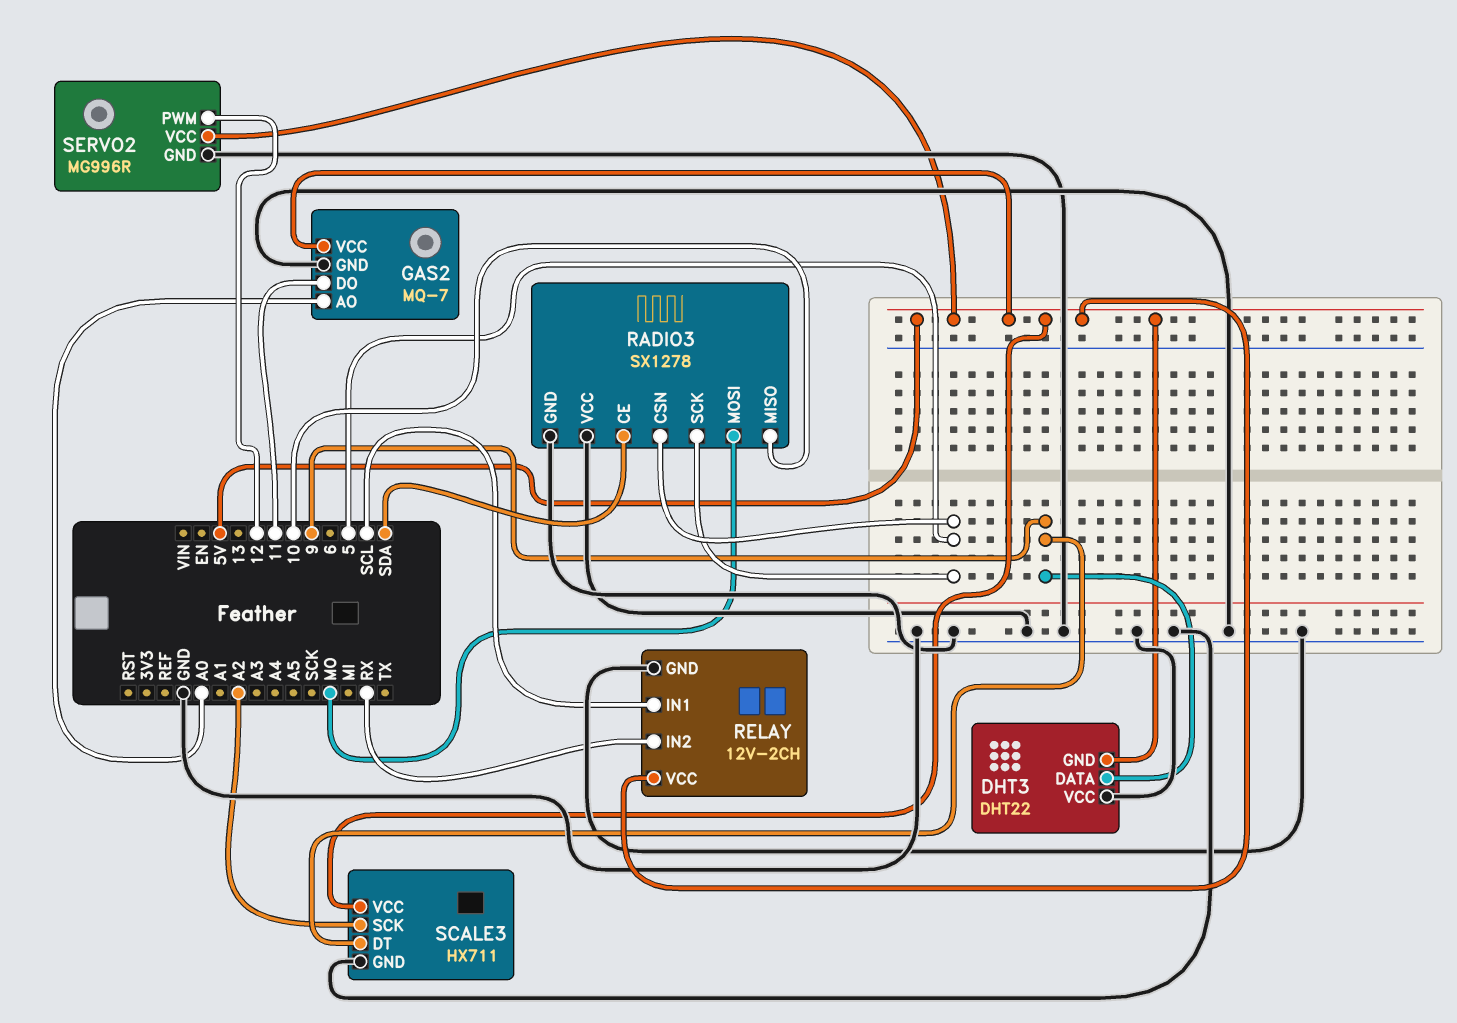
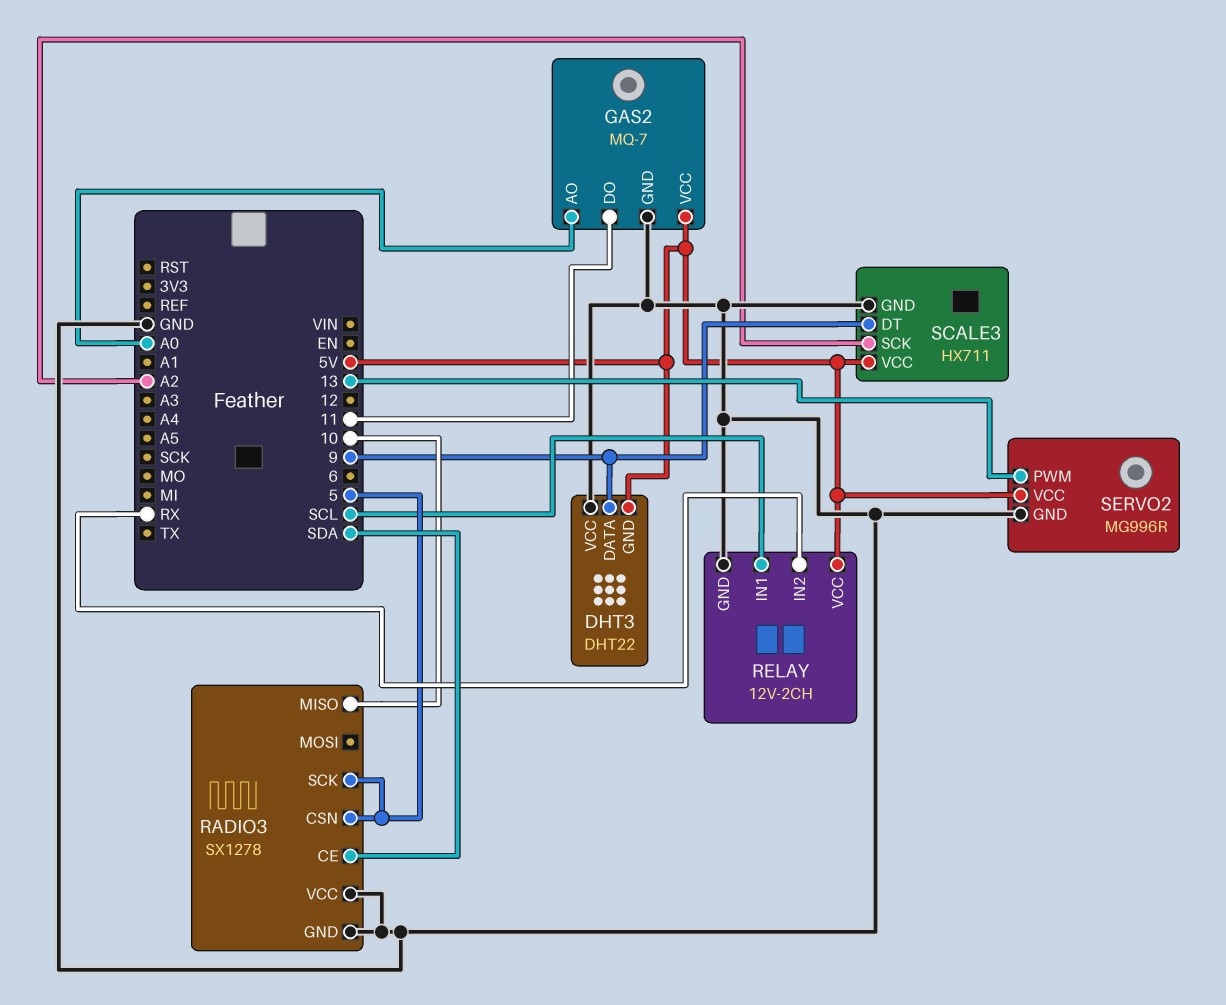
RADIO3 pin MOSI: MO -> none
SERVO2 pin PWM: 12 -> 13

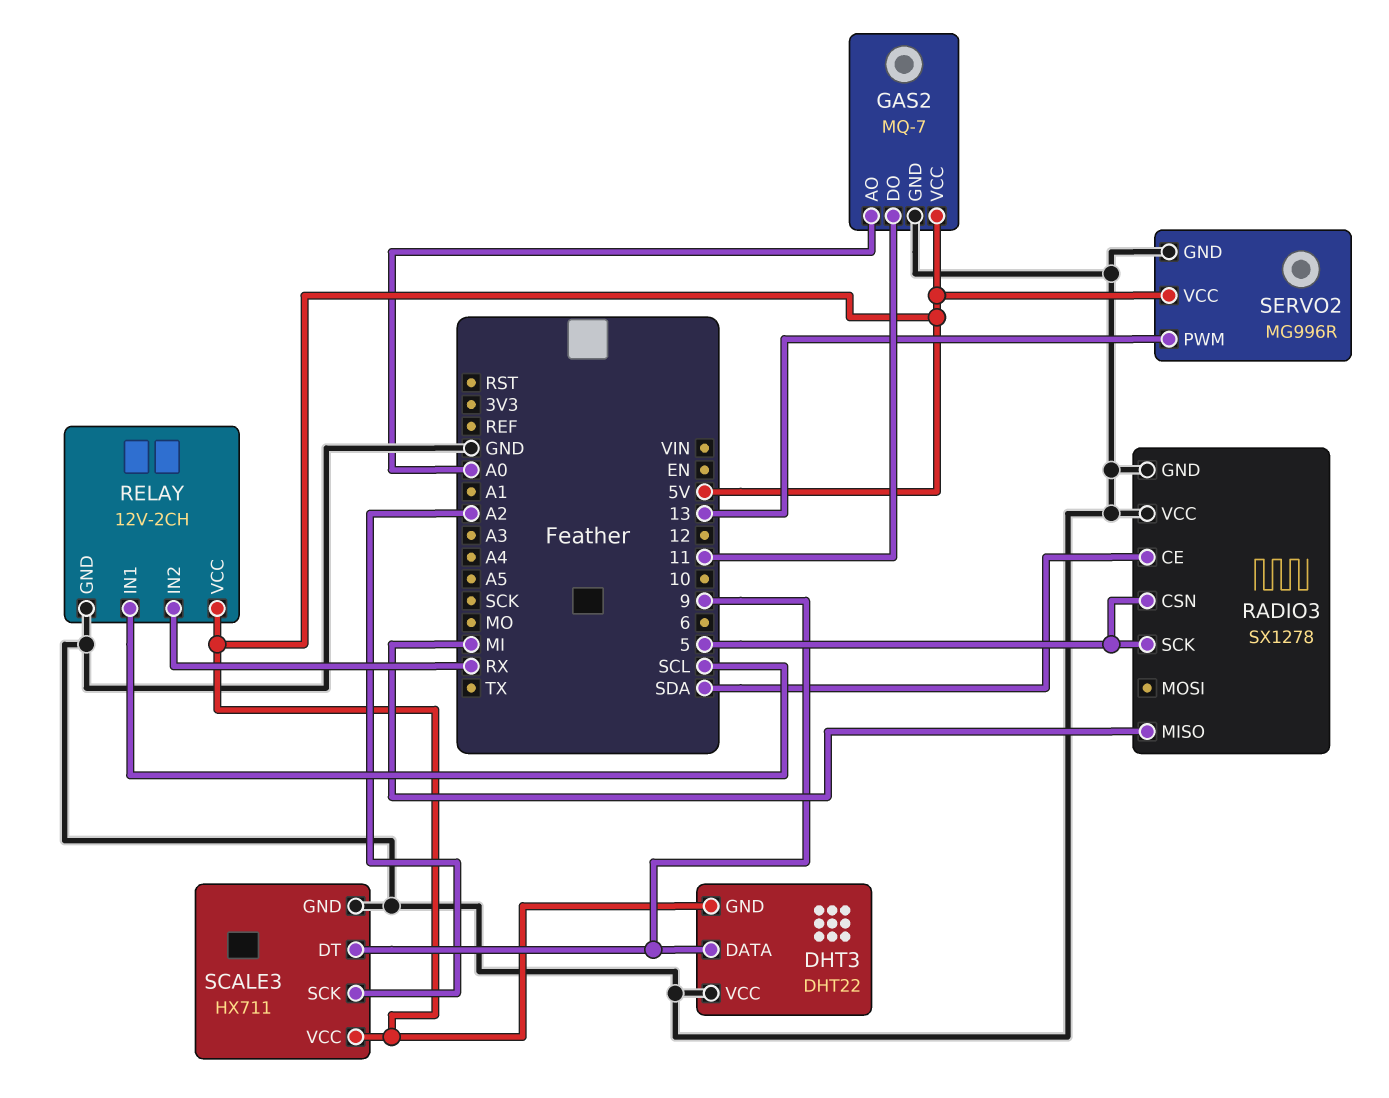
RADIO3 pin MISO: 10 -> MI

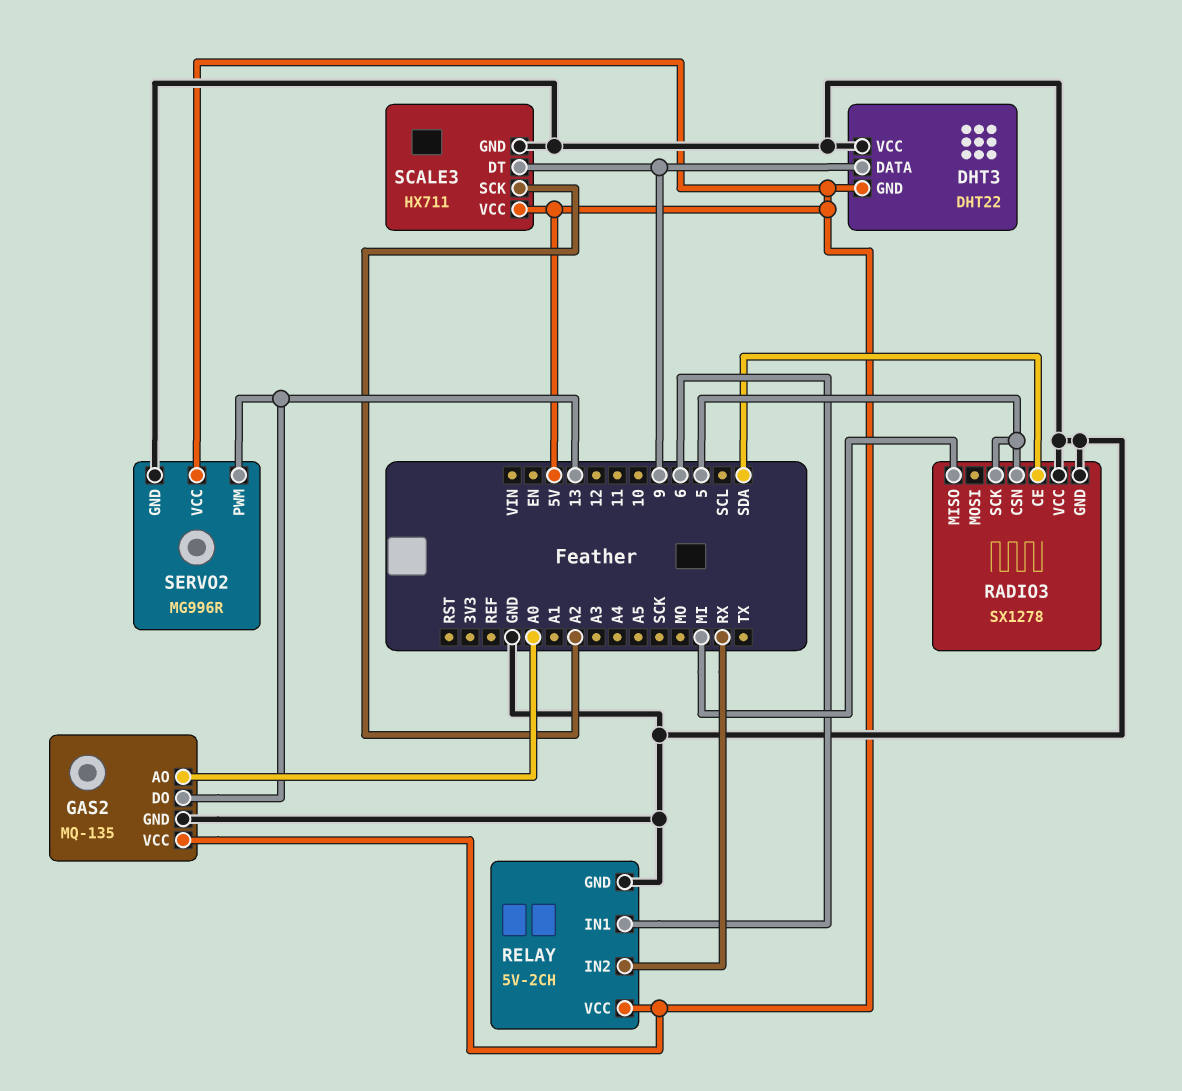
GAS2: MQ-7 -> MQ-135
GAS2 pin DO: 11 -> 13
RELAY: 12V-2CH -> 5V-2CH
RELAY pin IN1: SCL -> 6

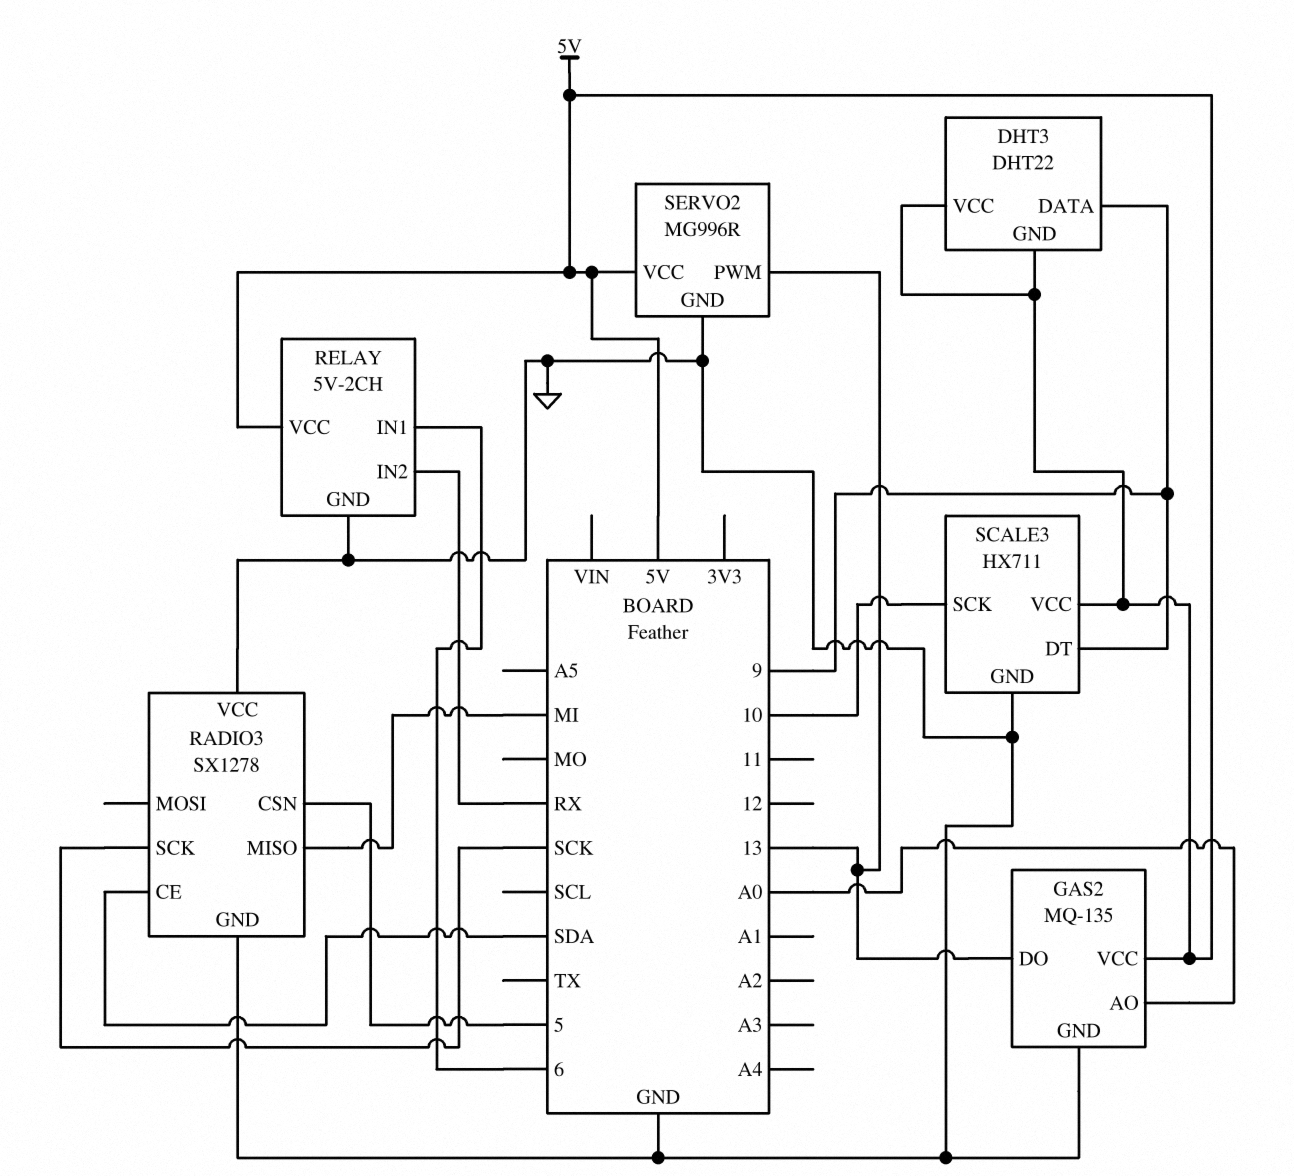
DHT3 pin VCC: GND -> 5V
RADIO3 pin SCK: 5 -> SCK
SCALE3 pin SCK: A2 -> 10

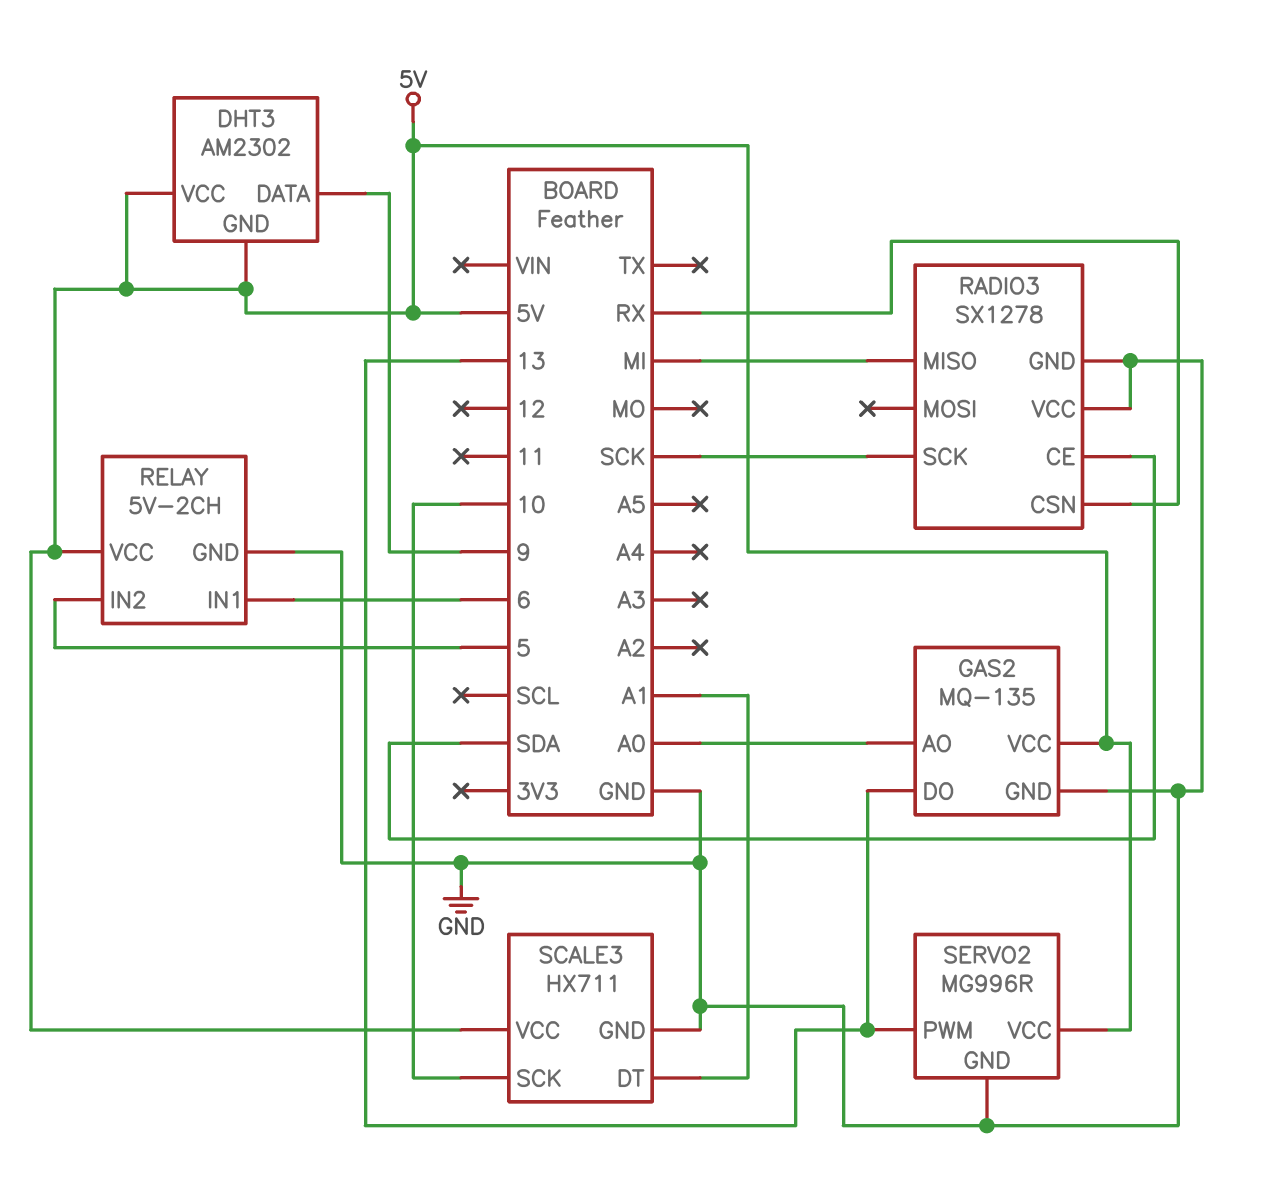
DHT3: DHT22 -> AM2302
RADIO3 pin CSN: 5 -> RX
RELAY pin IN2: RX -> 5
SCALE3 pin DT: 9 -> A1

